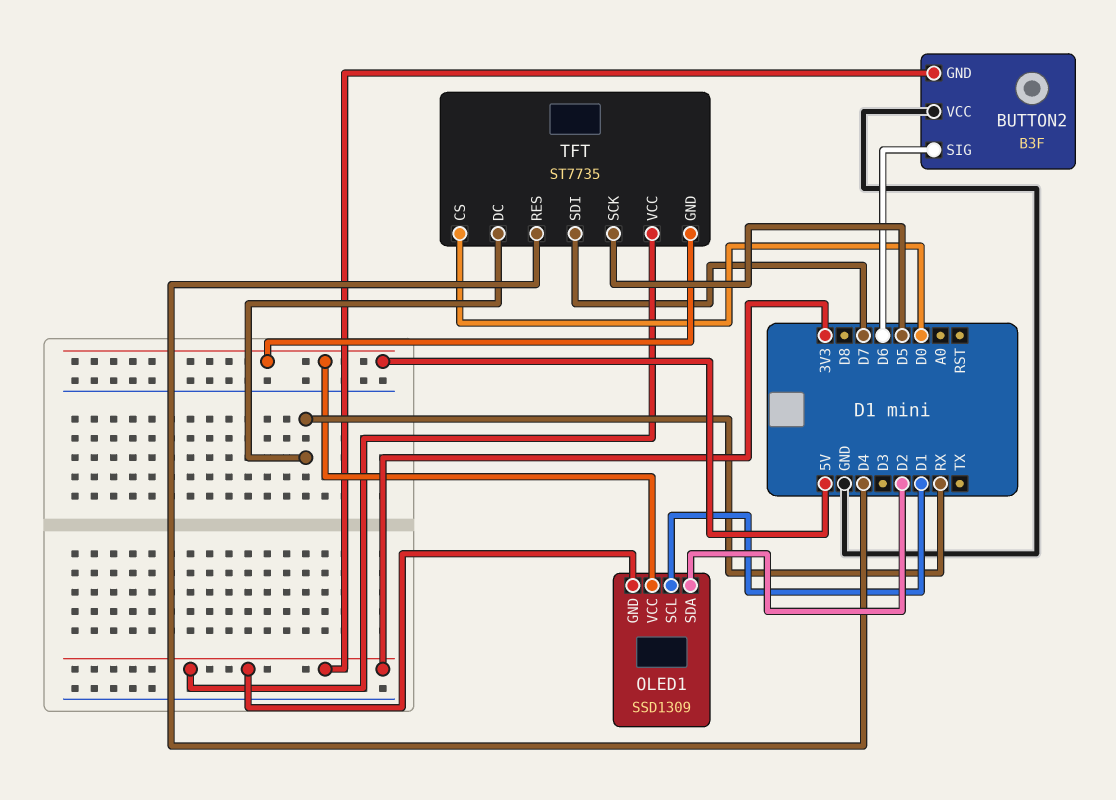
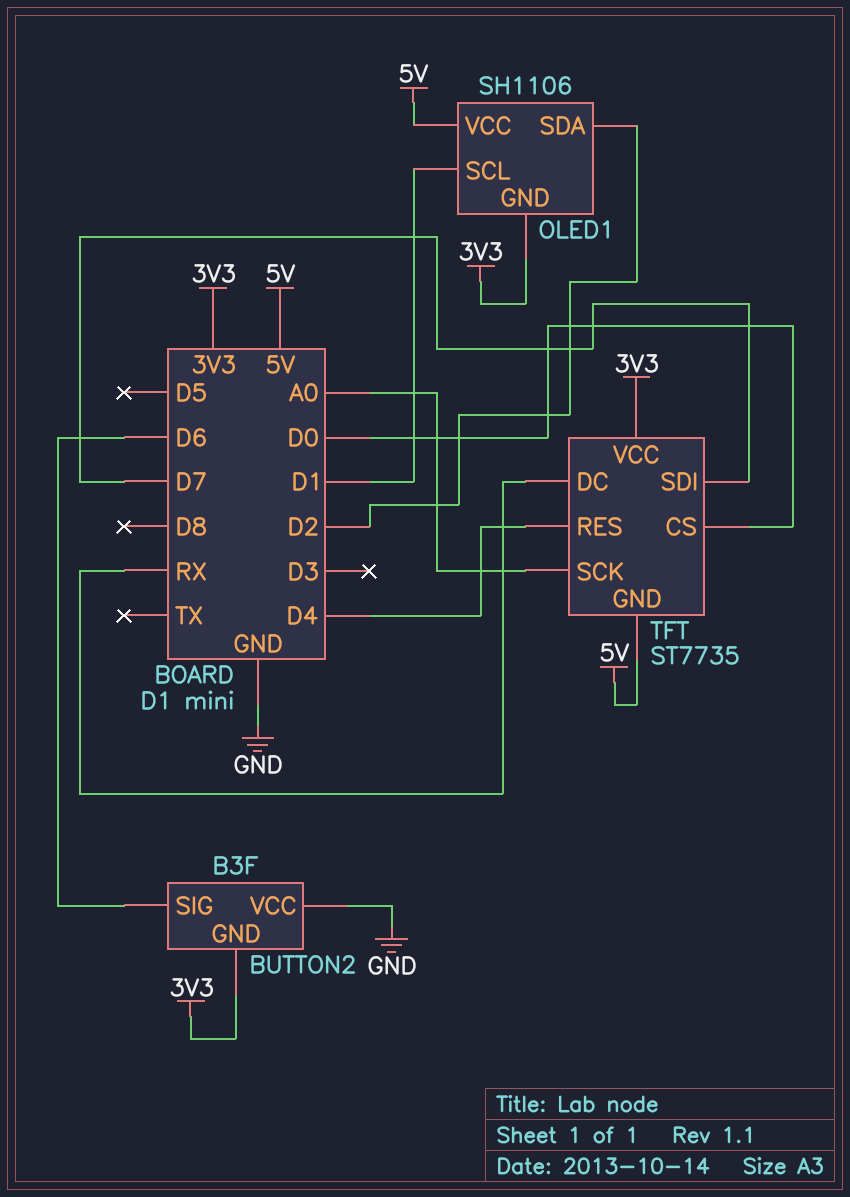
OLED1: SSD1309 -> SH1106
TFT pin SCK: D5 -> A0

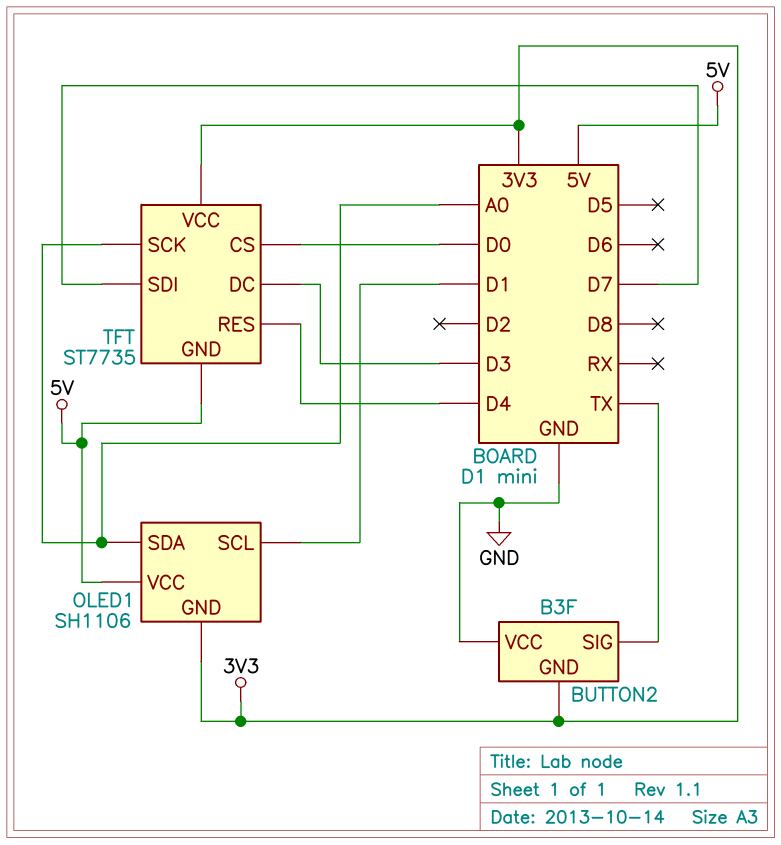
BUTTON2 pin SIG: D6 -> TX
OLED1 pin SDA: D2 -> A0
TFT pin DC: RX -> D3

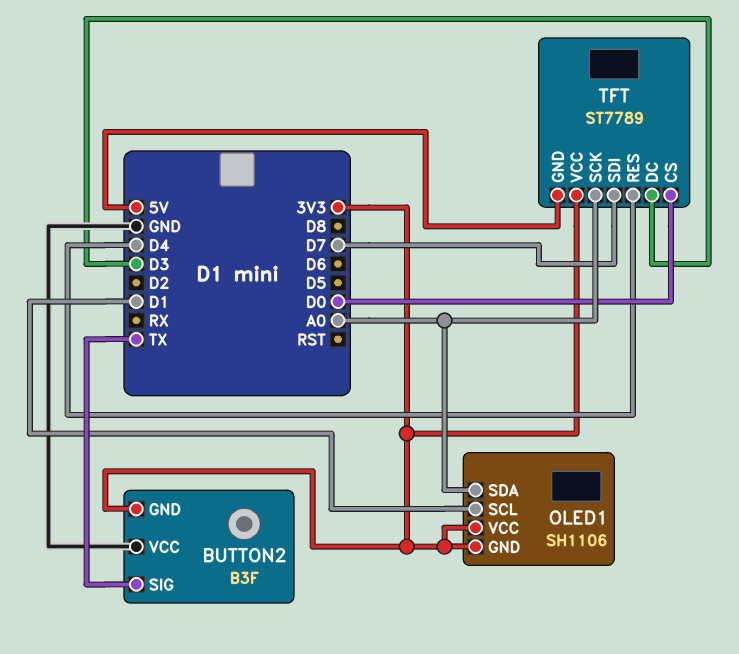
OLED1 pin VCC: 5V -> 3V3
TFT: ST7735 -> ST7789

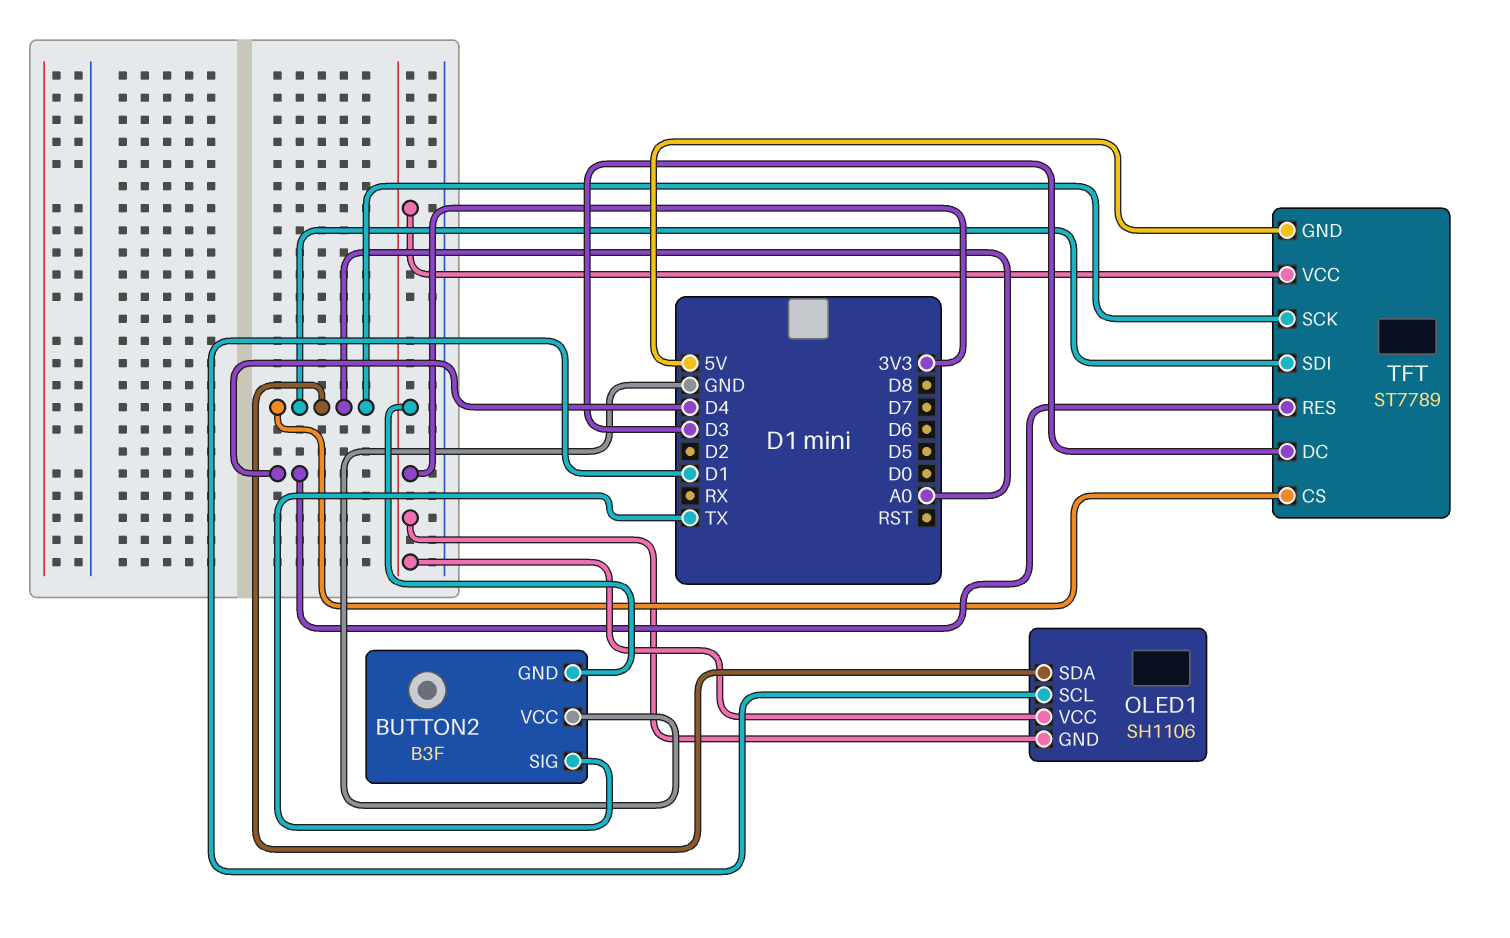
TFT pin CS: D0 -> A0
TFT pin SDI: D7 -> A0

